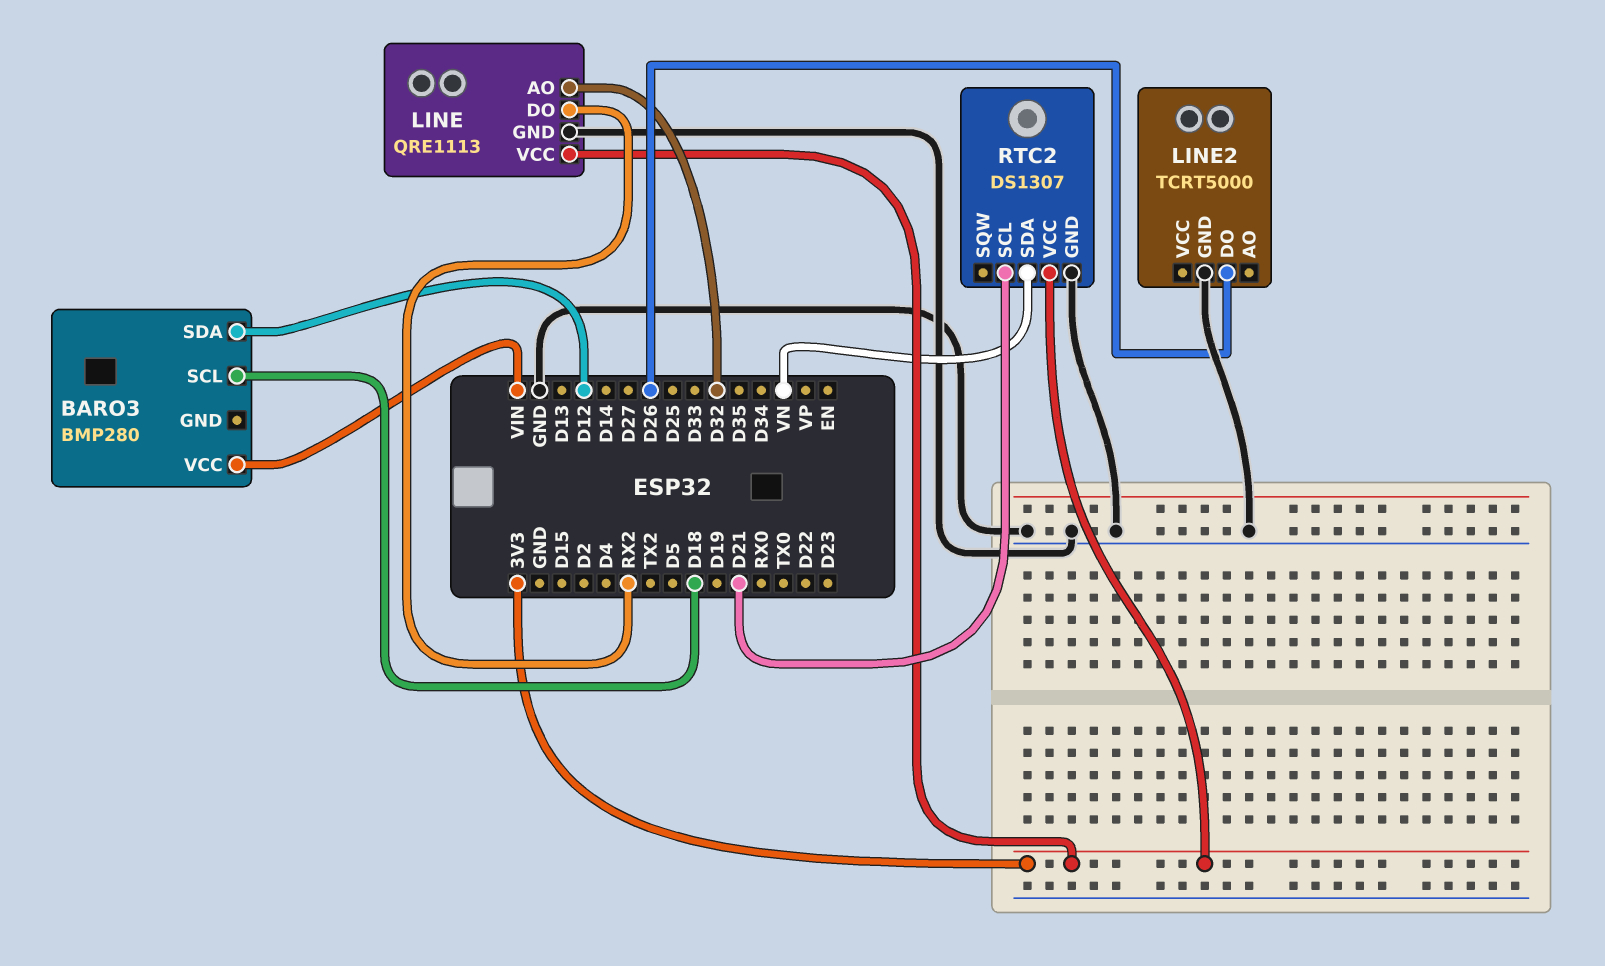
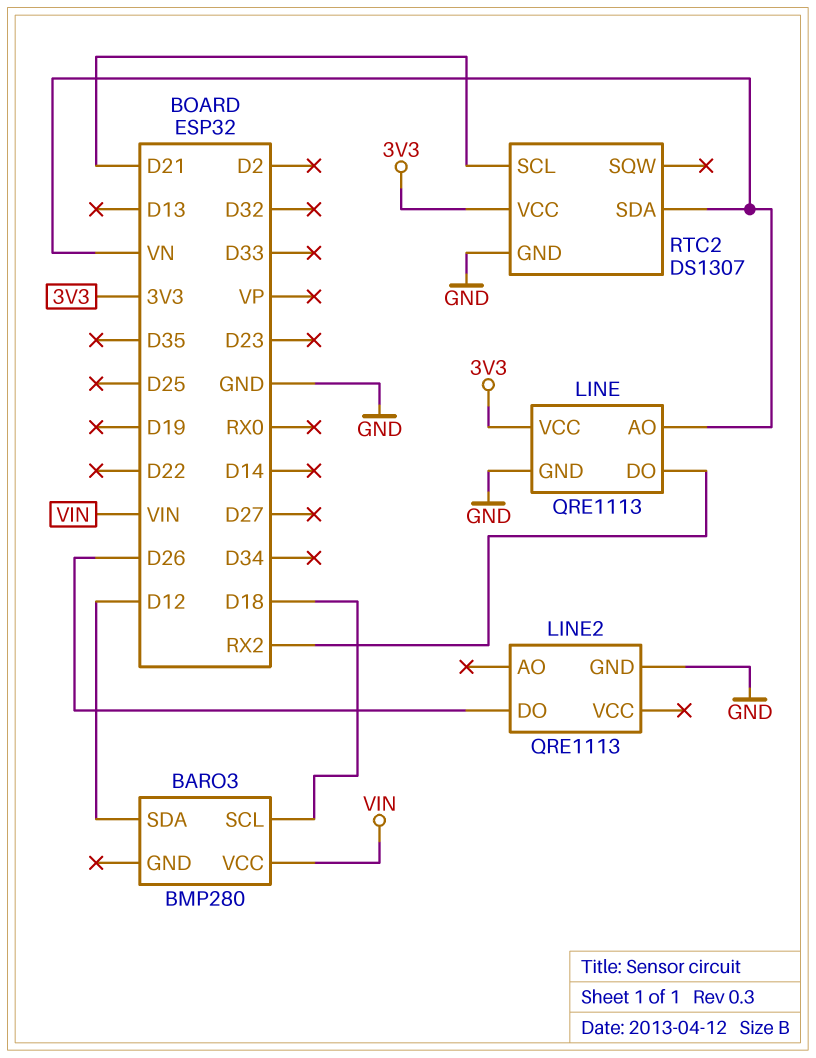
LINE pin AO: D32 -> VN
LINE2: TCRT5000 -> QRE1113

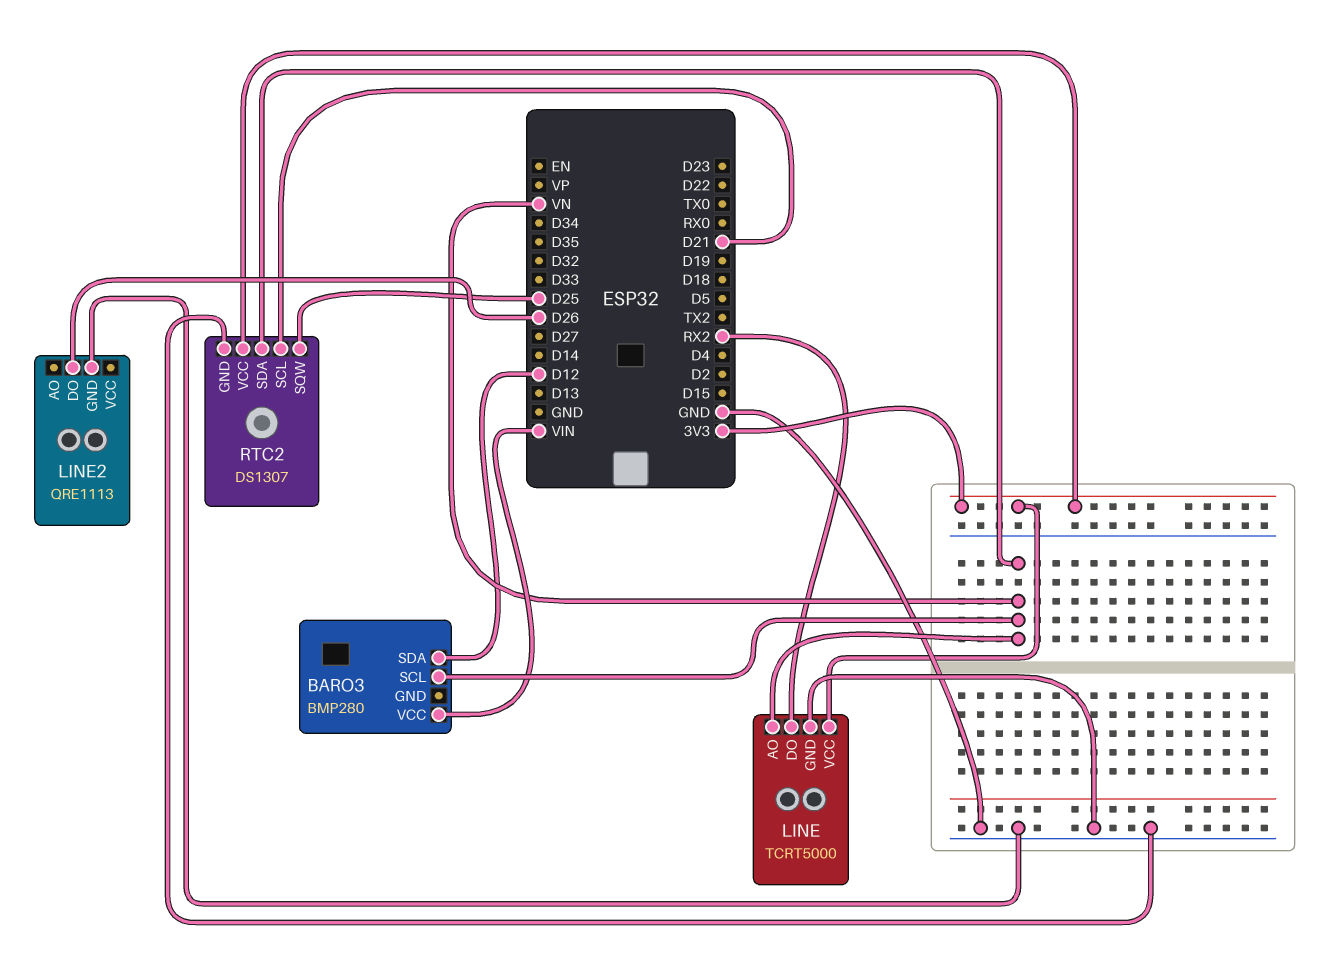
BARO3 pin SCL: D18 -> VN
LINE: QRE1113 -> TCRT5000
RTC2 pin SQW: none -> D25

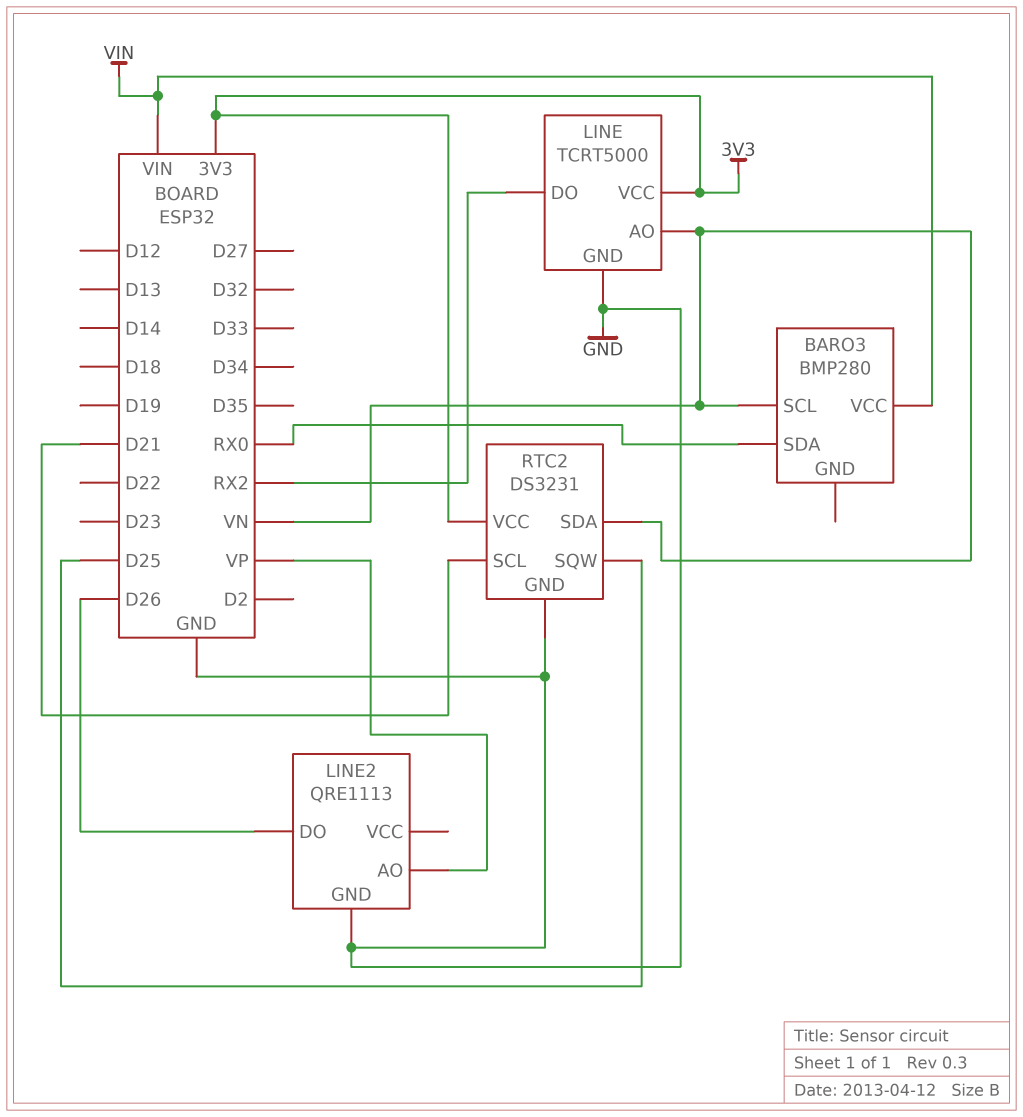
BARO3 pin SDA: D12 -> RX0
LINE2 pin AO: none -> VP
RTC2: DS1307 -> DS3231

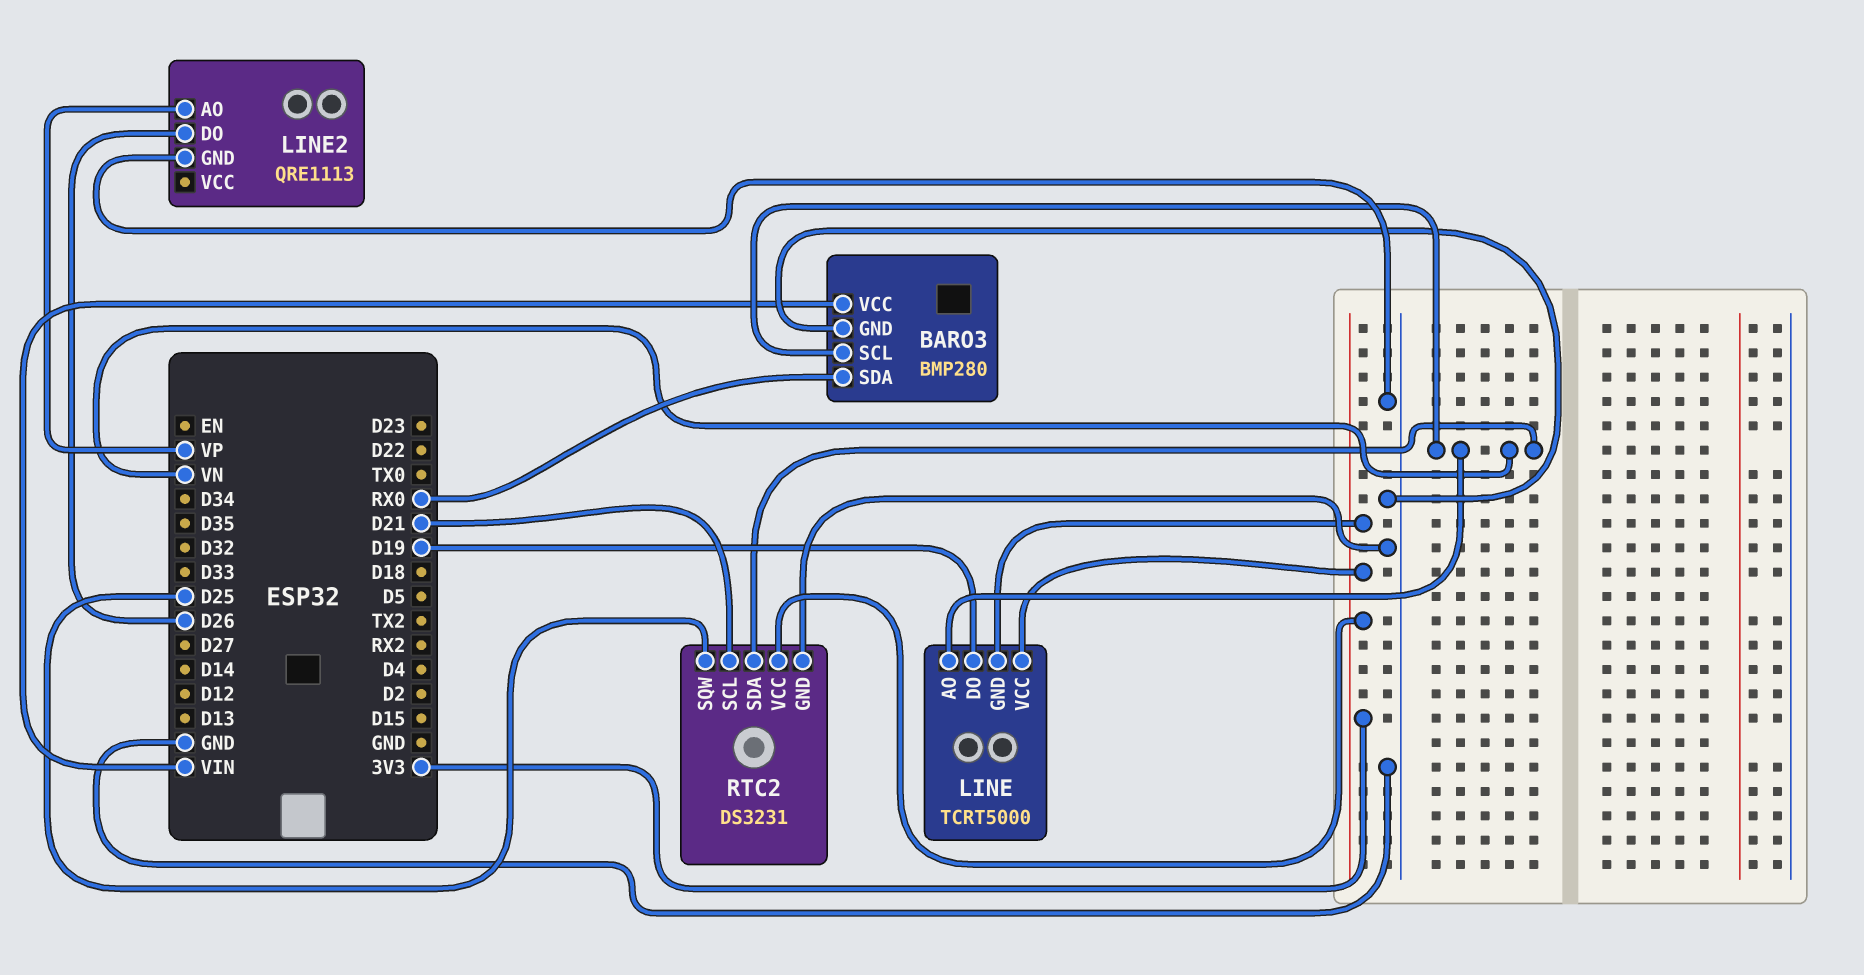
BARO3 pin GND: none -> GND
LINE pin DO: RX2 -> D19
LINE pin GND: GND -> 3V3

